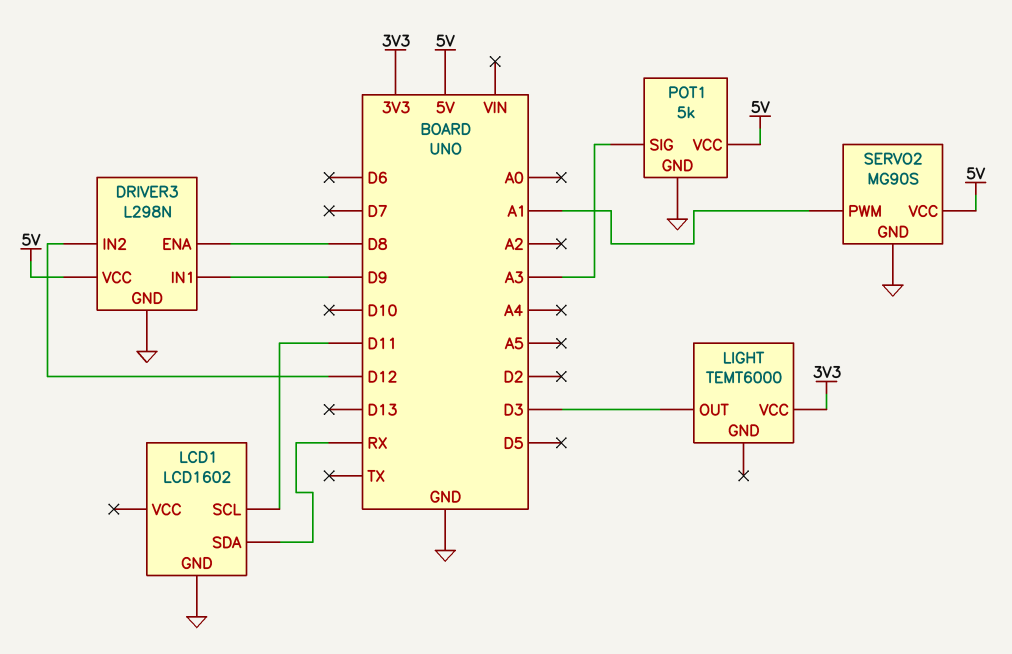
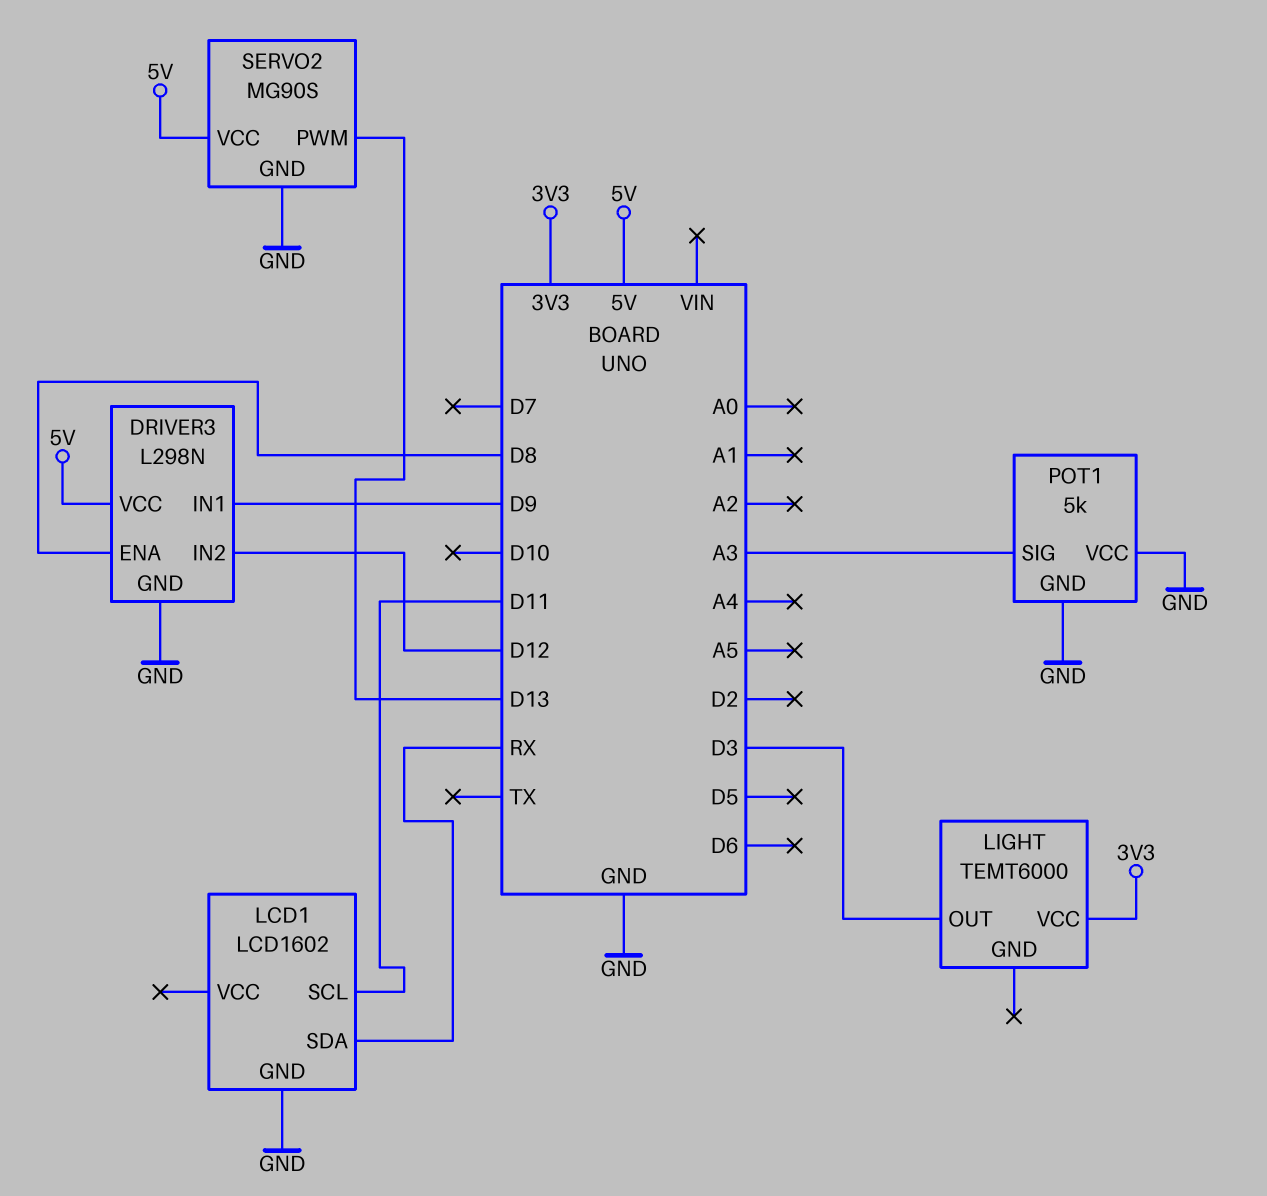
POT1 pin VCC: 5V -> GND
SERVO2 pin PWM: A1 -> D13

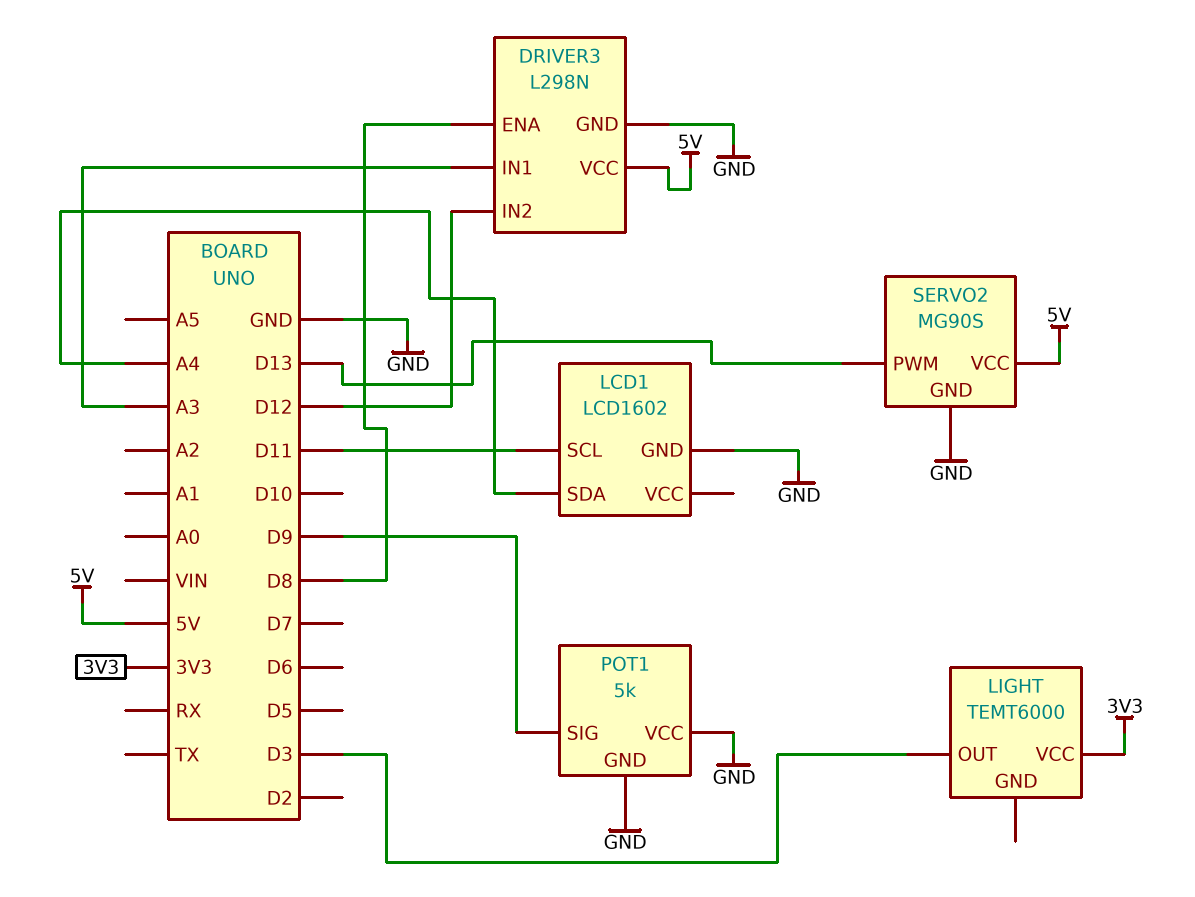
DRIVER3 pin IN1: D9 -> A3
LCD1 pin SDA: RX -> A4
POT1 pin SIG: A3 -> D9

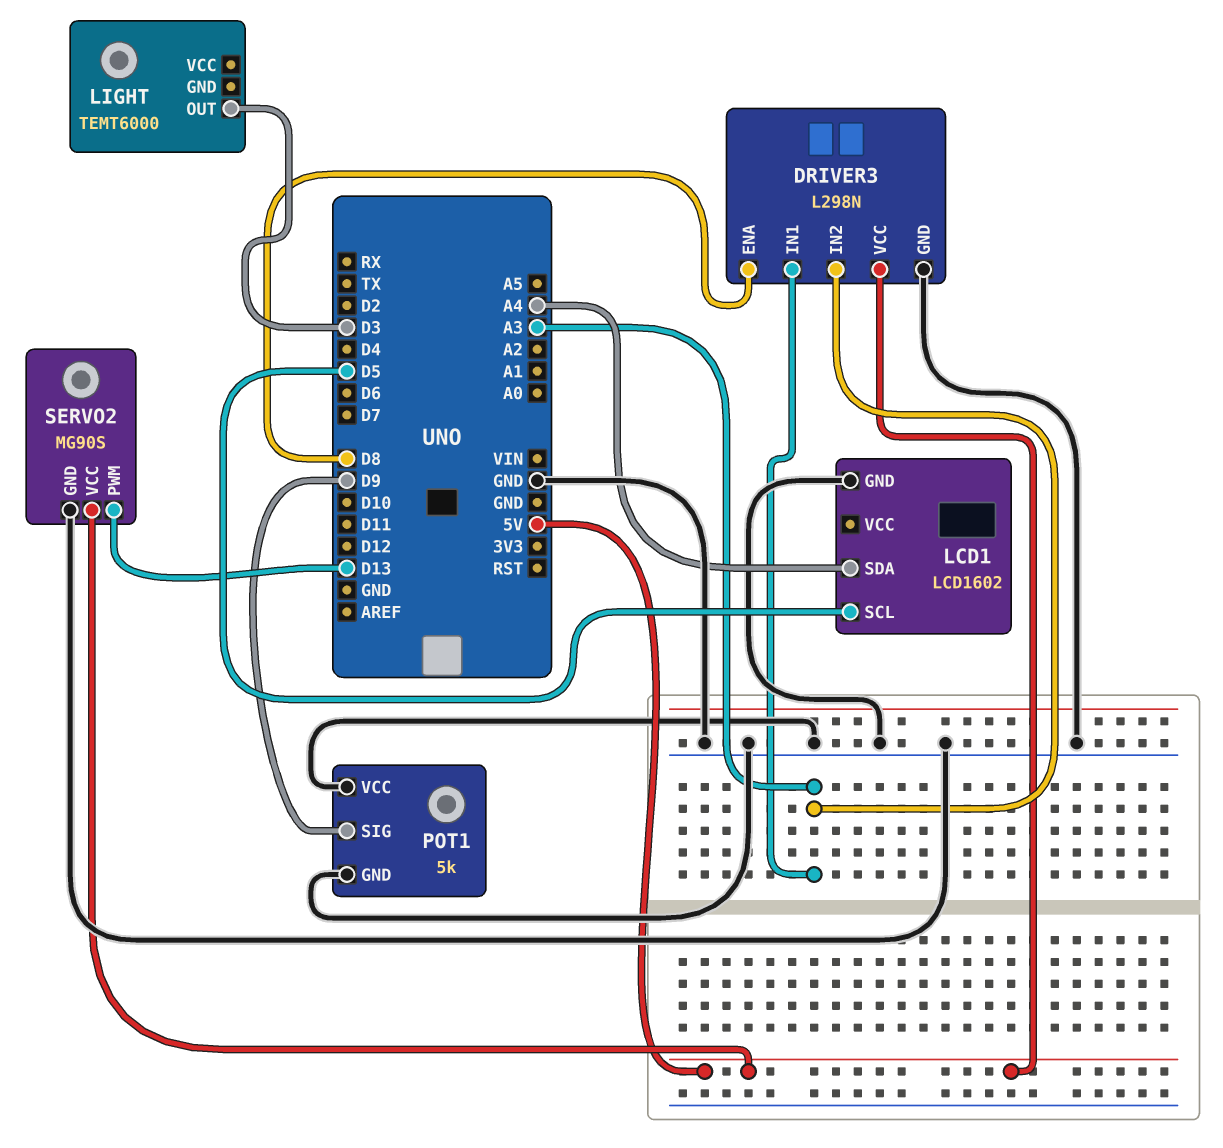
DRIVER3 pin IN2: D12 -> A3
LCD1 pin SCL: D11 -> D5
LIGHT pin VCC: 3V3 -> none

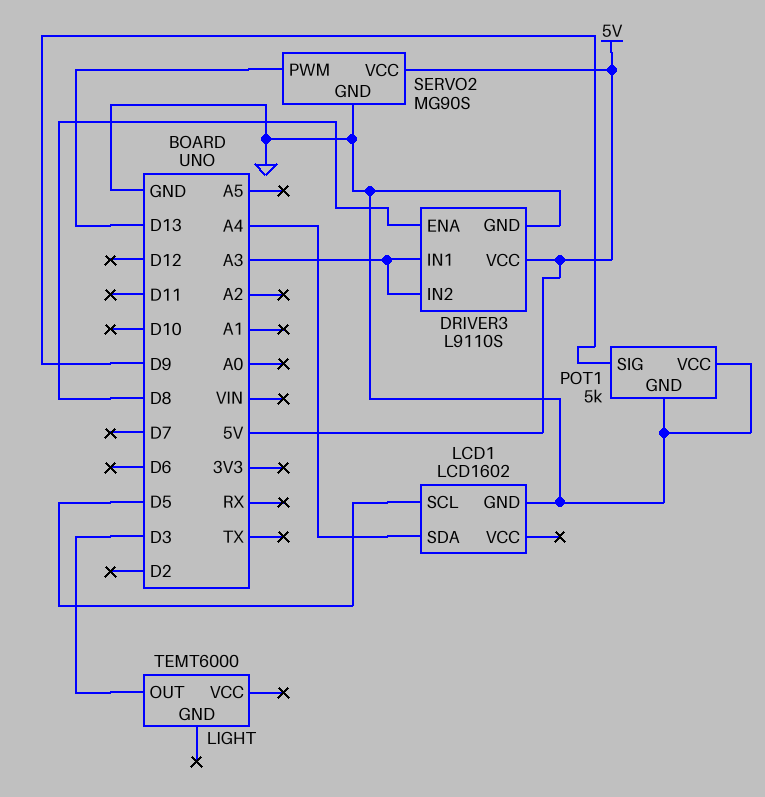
DRIVER3: L298N -> L9110S

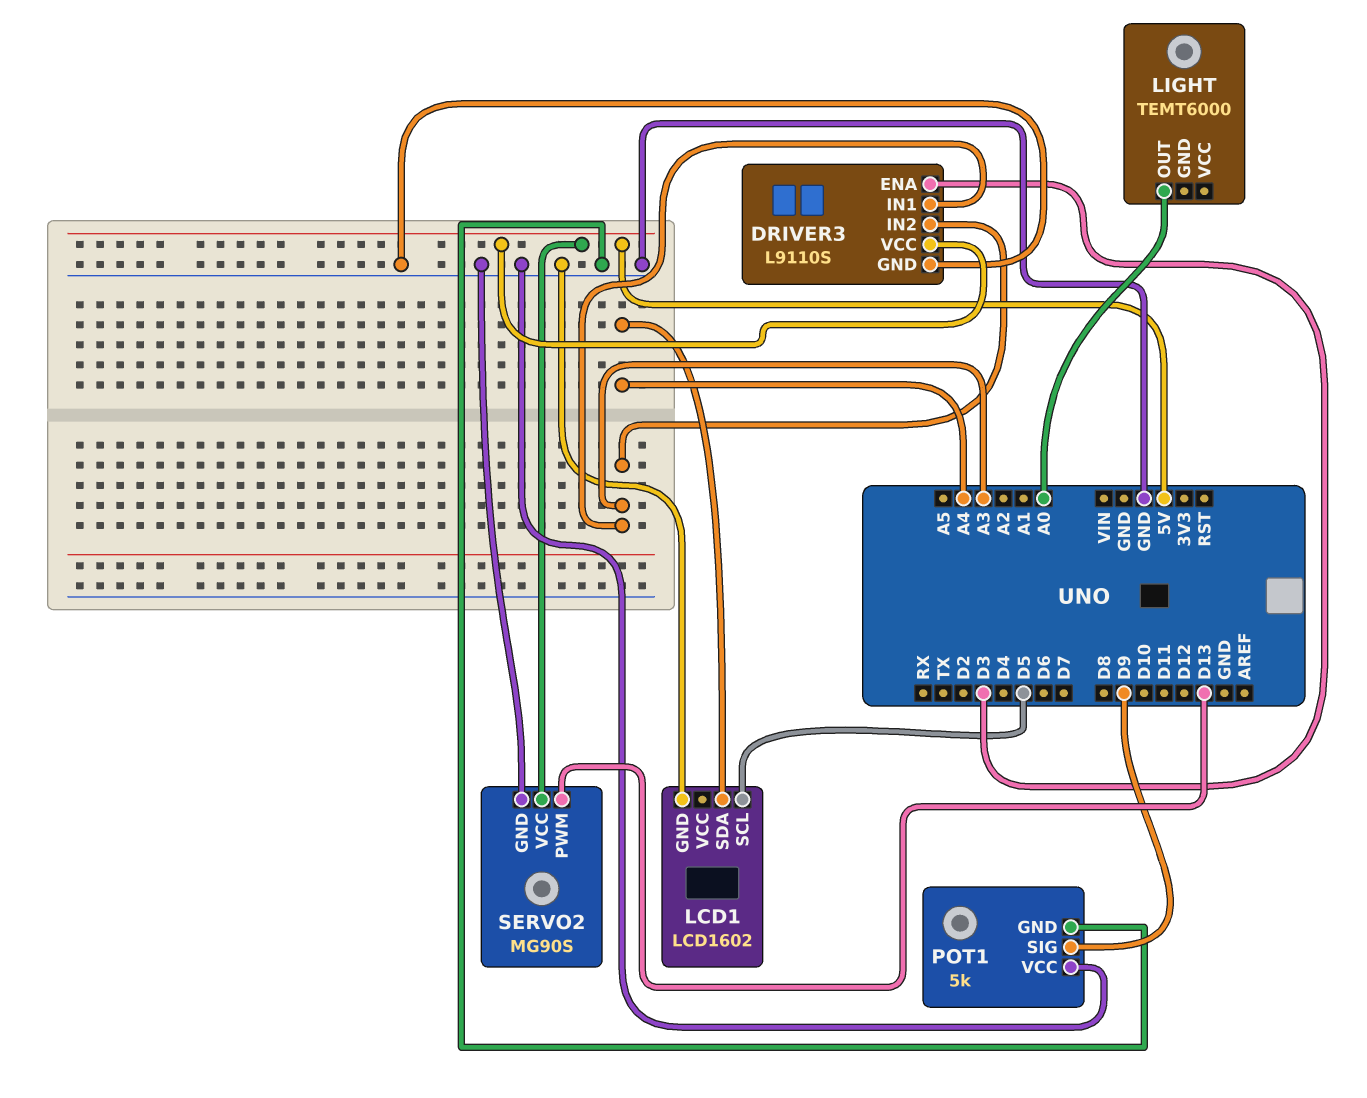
DRIVER3 pin ENA: D8 -> D3
LIGHT pin OUT: D3 -> A0

